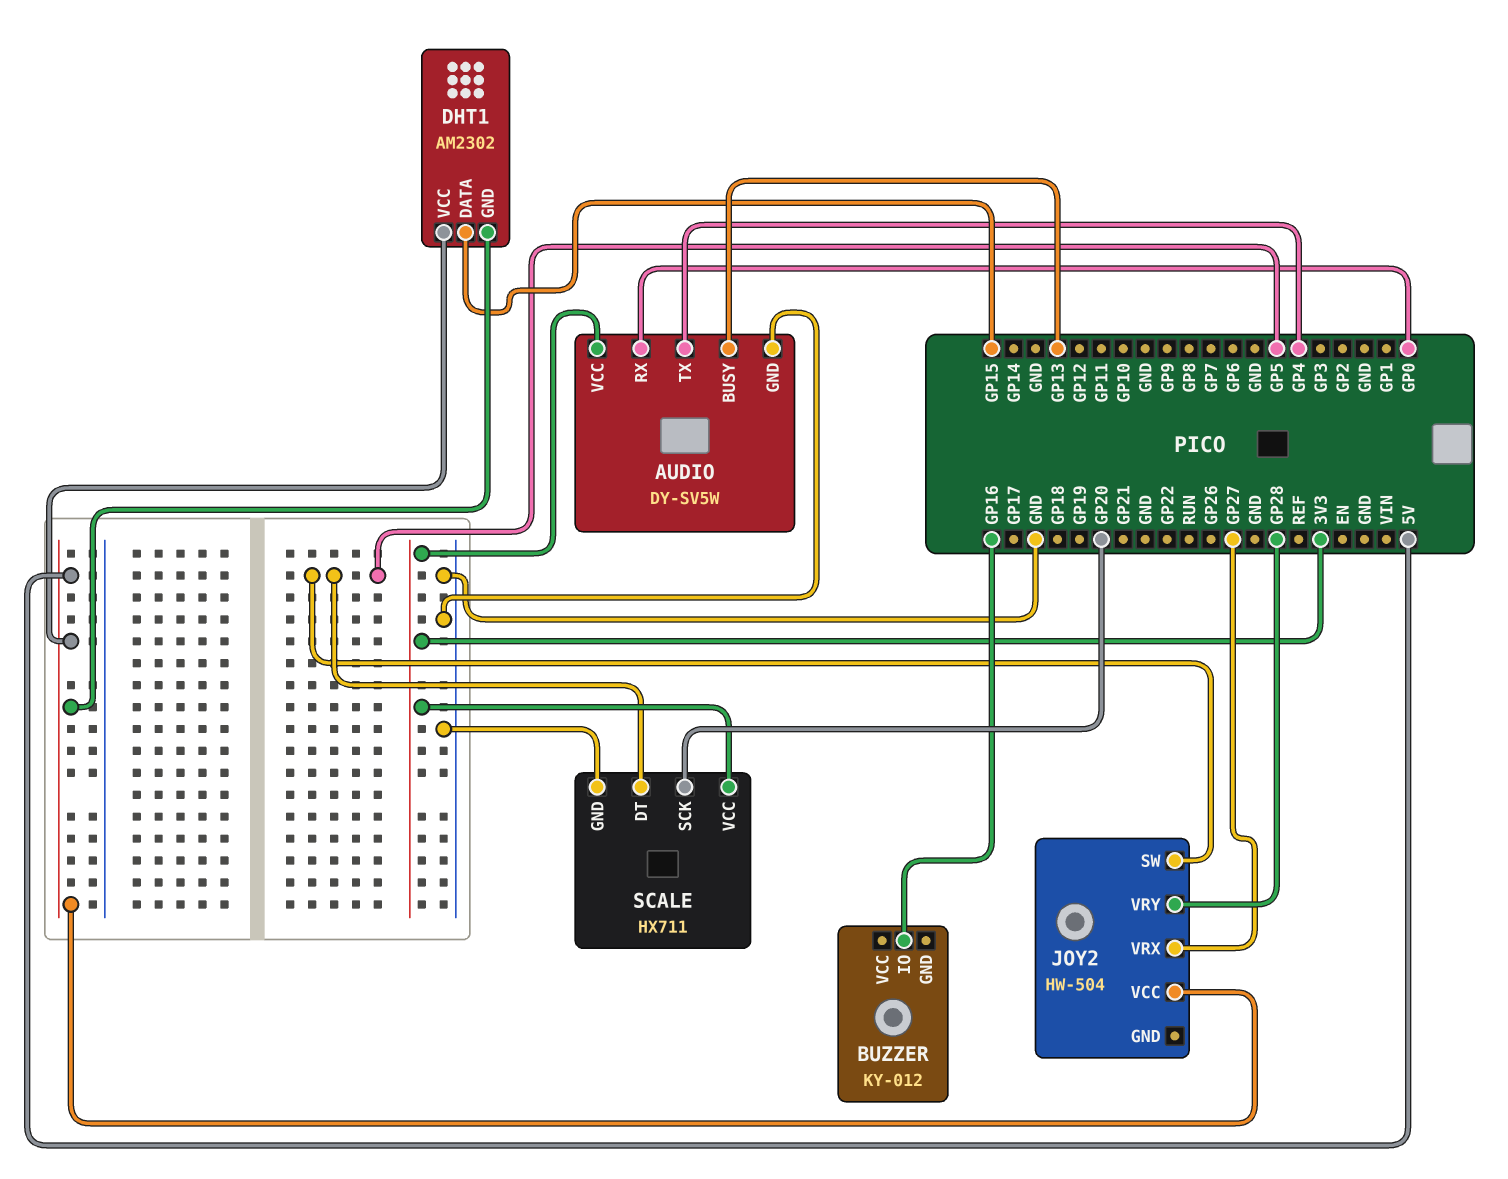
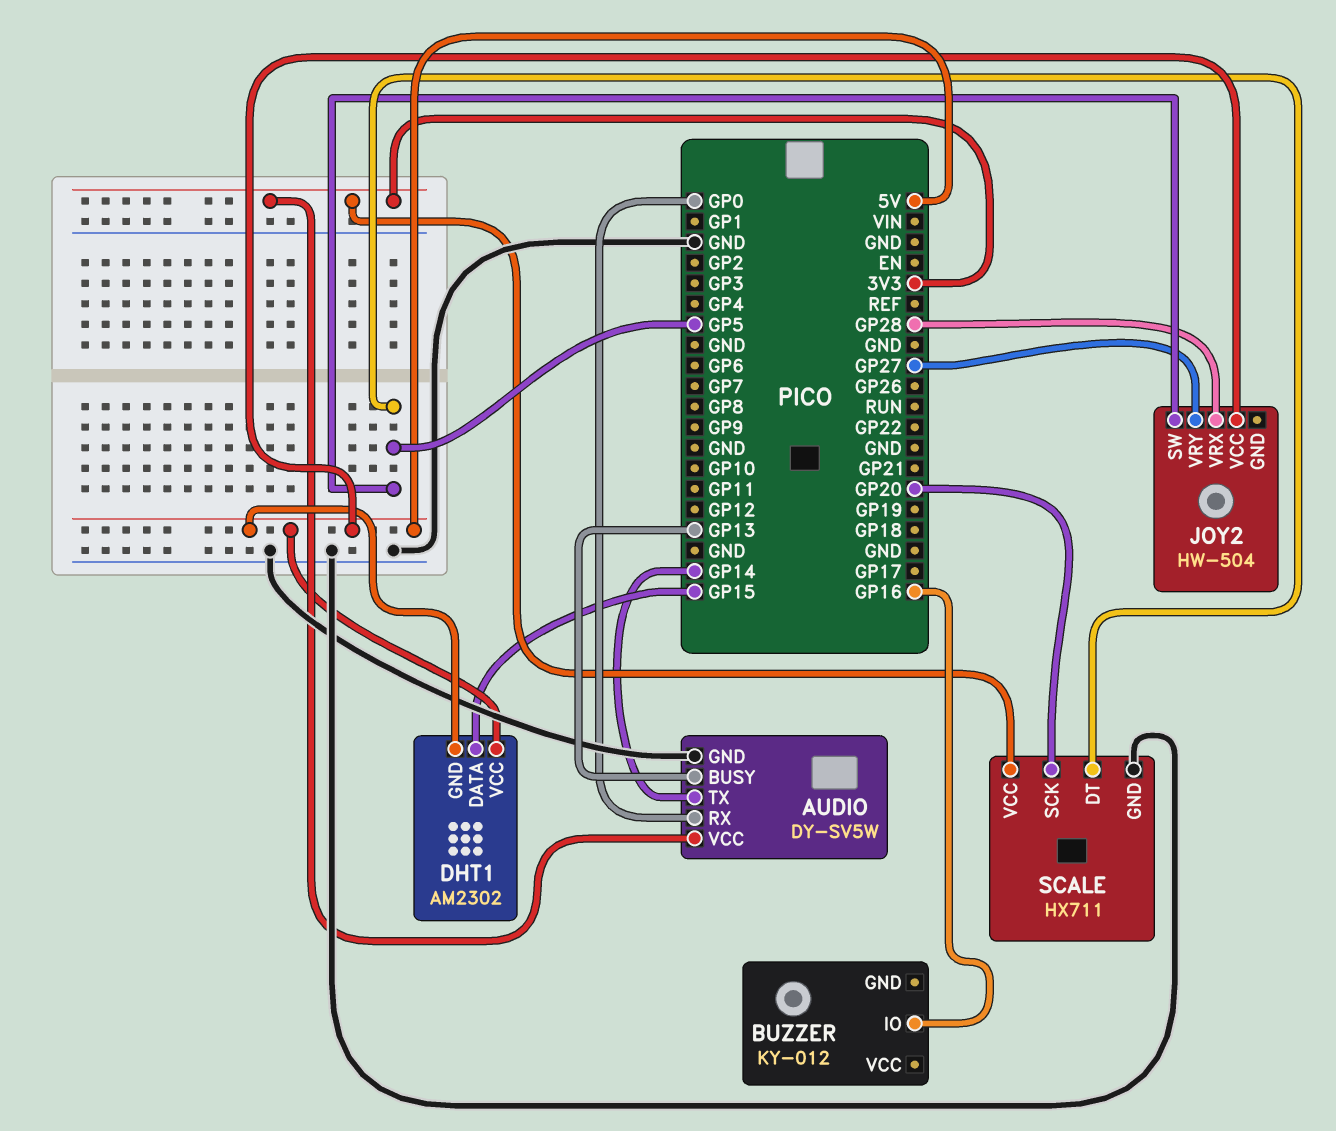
AUDIO pin TX: GP4 -> GP14
JOY2 pin VRX: GP27 -> GP28
JOY2 pin VRY: GP28 -> GP27

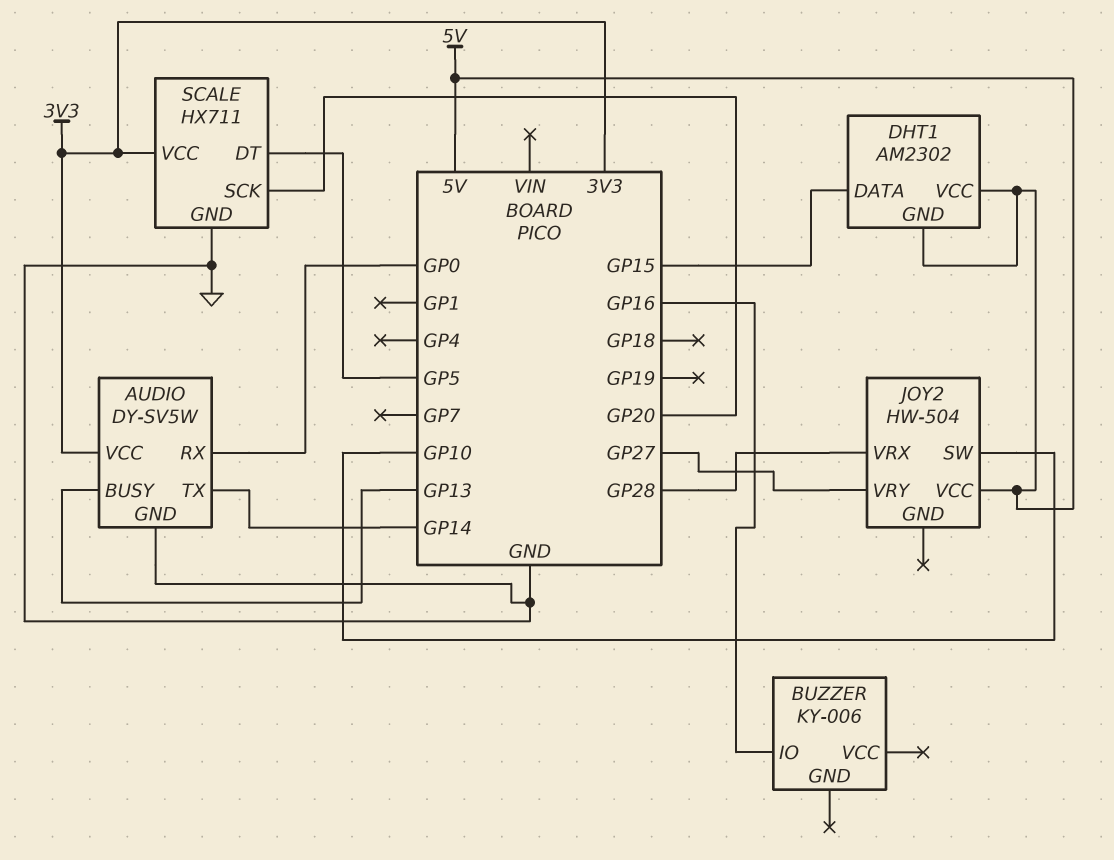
BUZZER: KY-012 -> KY-006
JOY2 pin SW: GP5 -> GP10

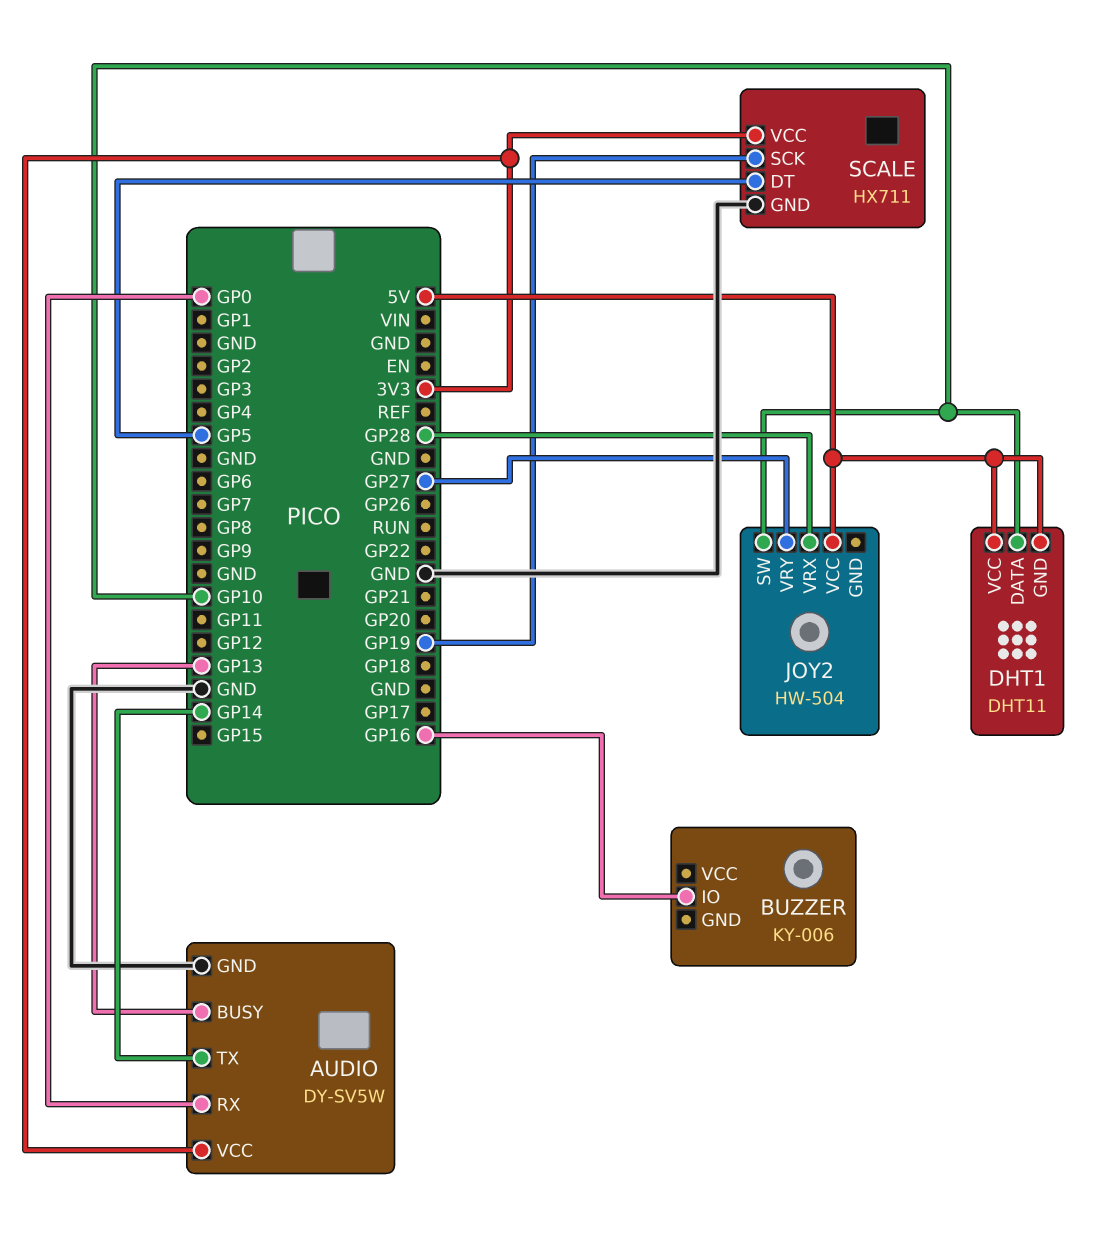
DHT1: AM2302 -> DHT11
DHT1 pin DATA: GP15 -> GP10
SCALE pin SCK: GP20 -> GP19

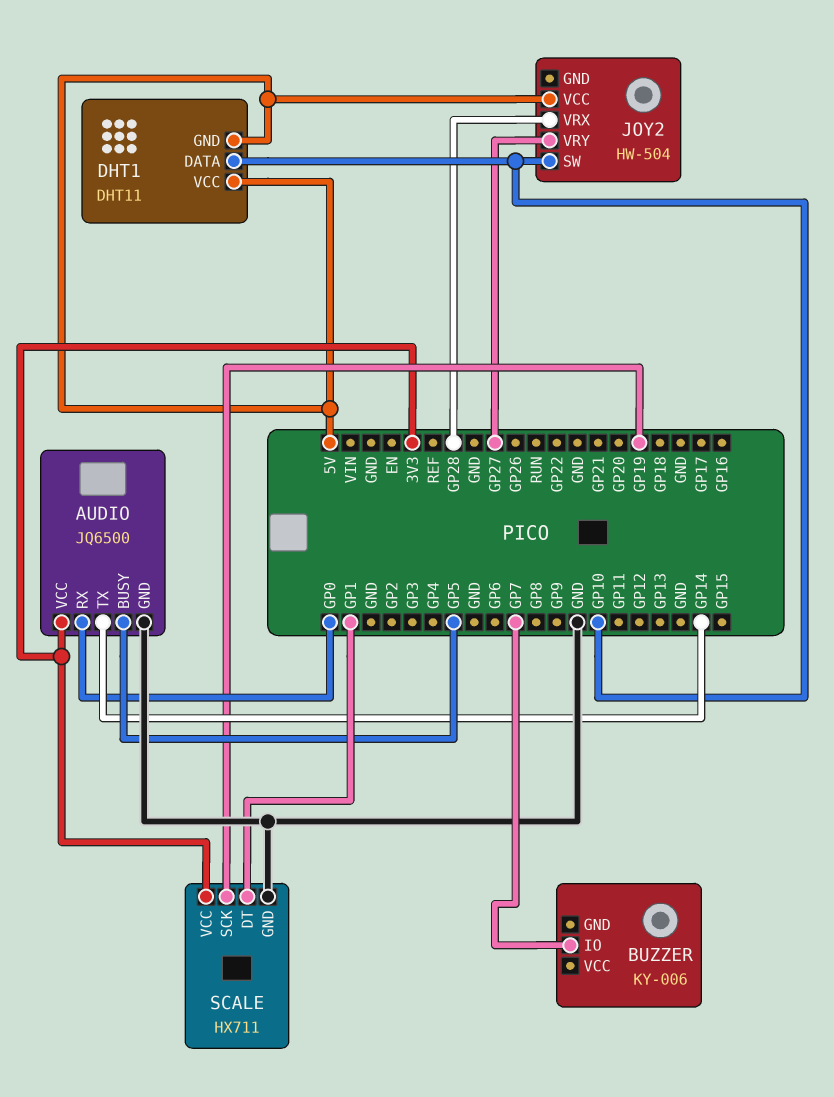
AUDIO: DY-SV5W -> JQ6500
AUDIO pin BUSY: GP13 -> GP5
BUZZER pin IO: GP16 -> GP7
SCALE pin DT: GP5 -> GP1

